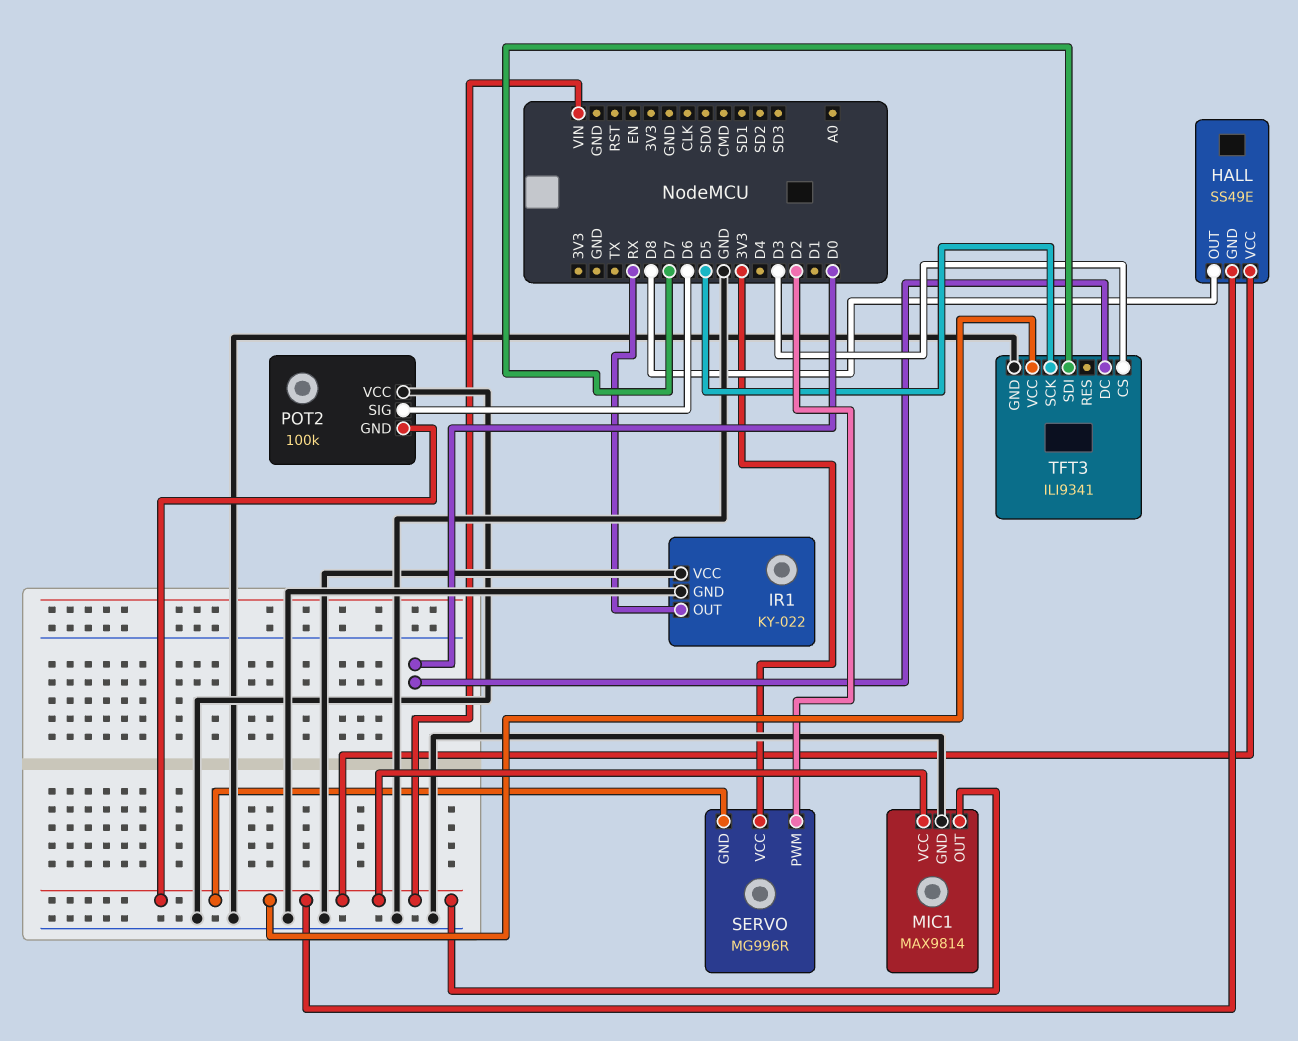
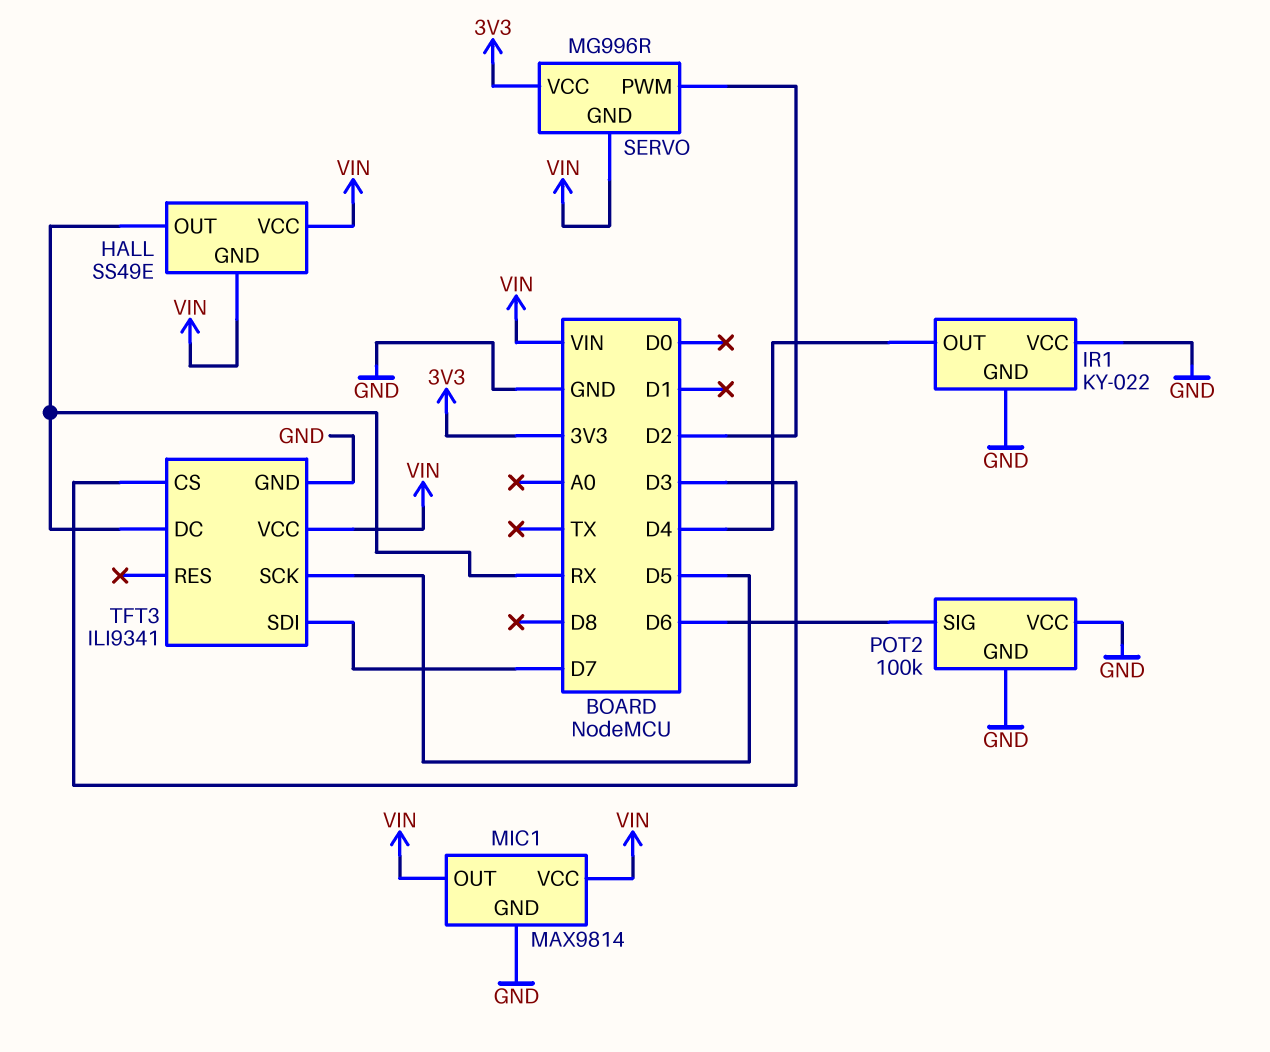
HALL pin OUT: D8 -> RX
IR1 pin OUT: RX -> D4
POT2 pin GND: VIN -> GND
TFT3 pin DC: D0 -> RX

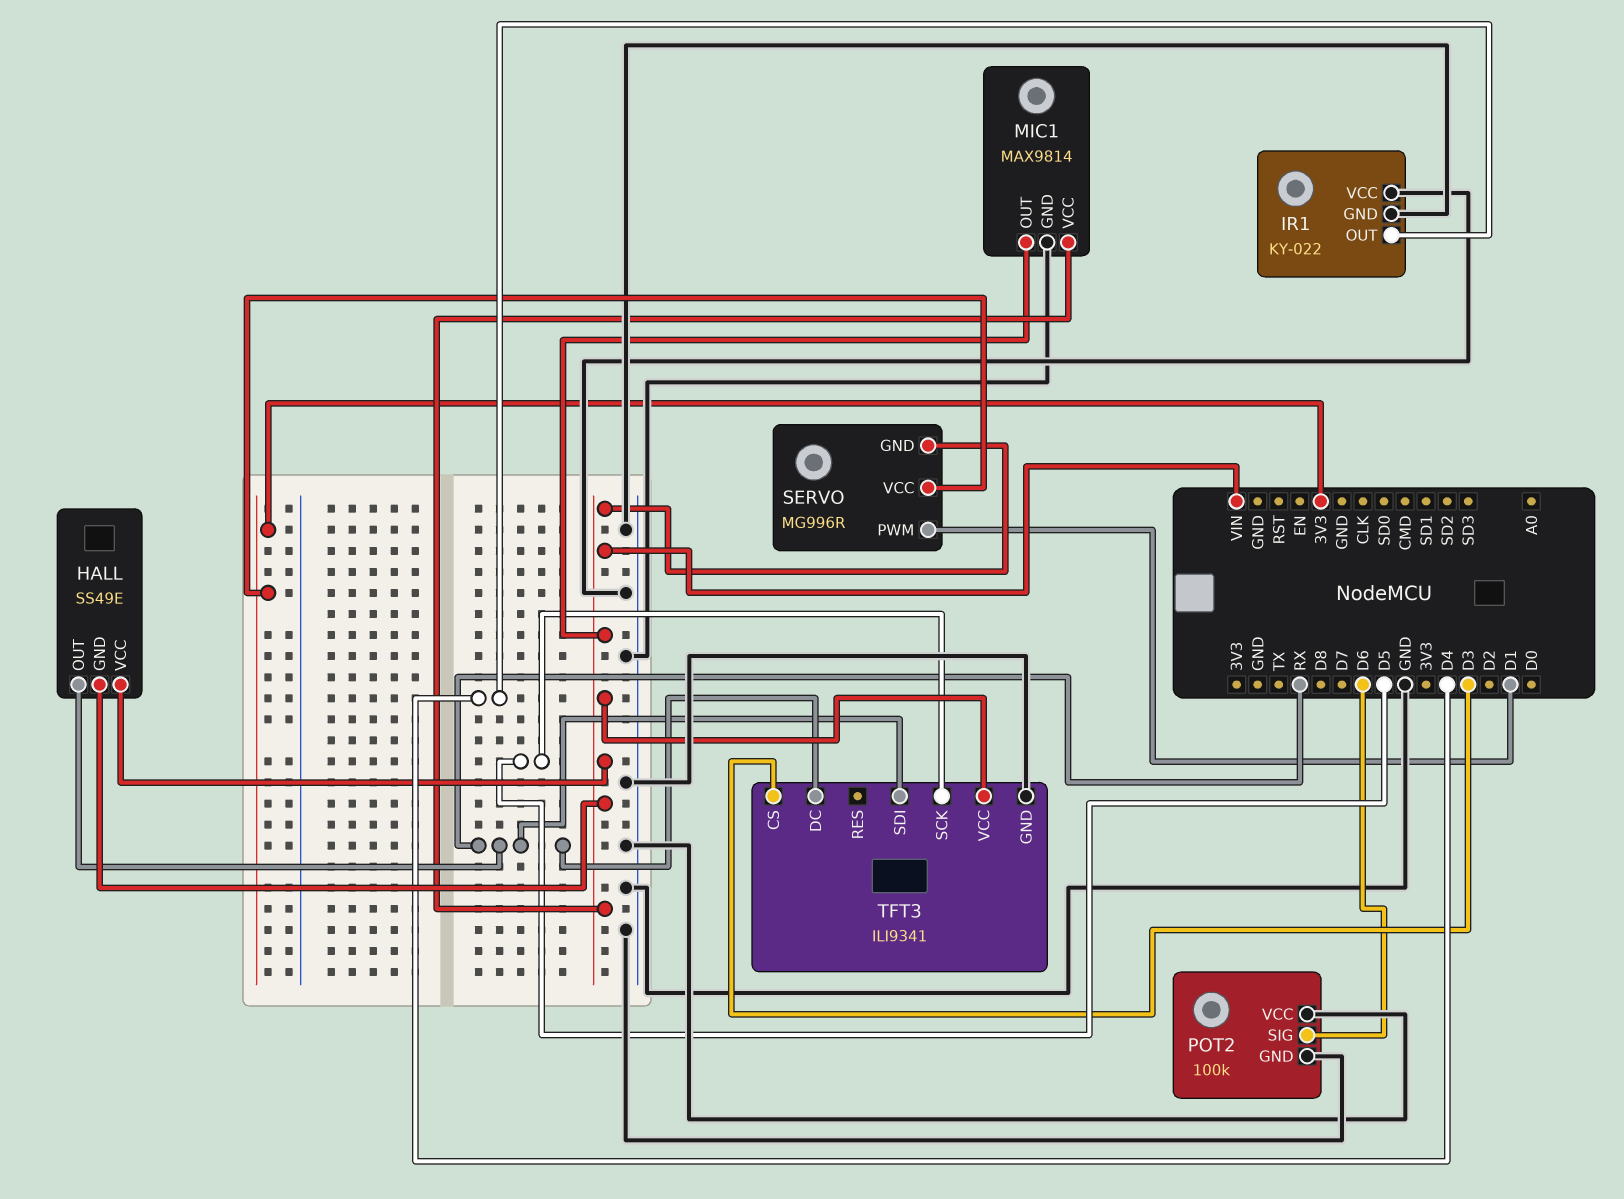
SERVO pin PWM: D2 -> D1
TFT3 pin SDI: D7 -> RX

